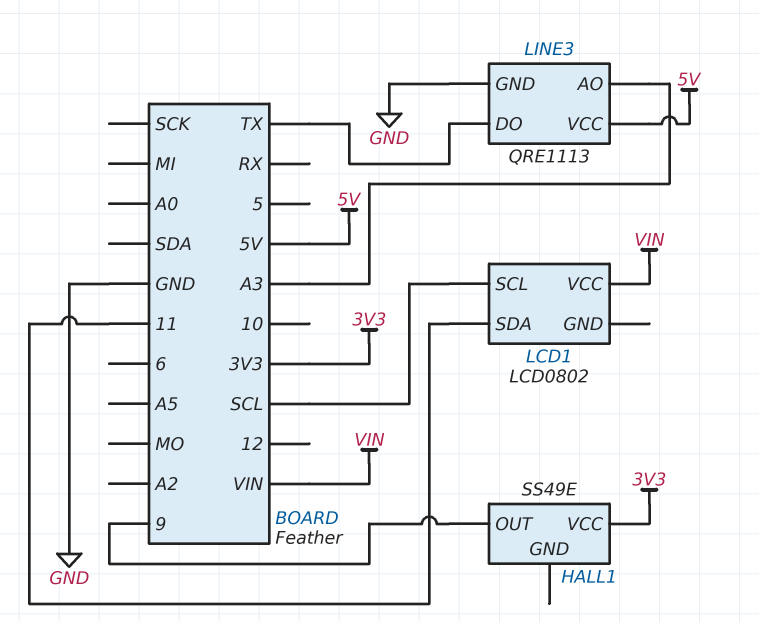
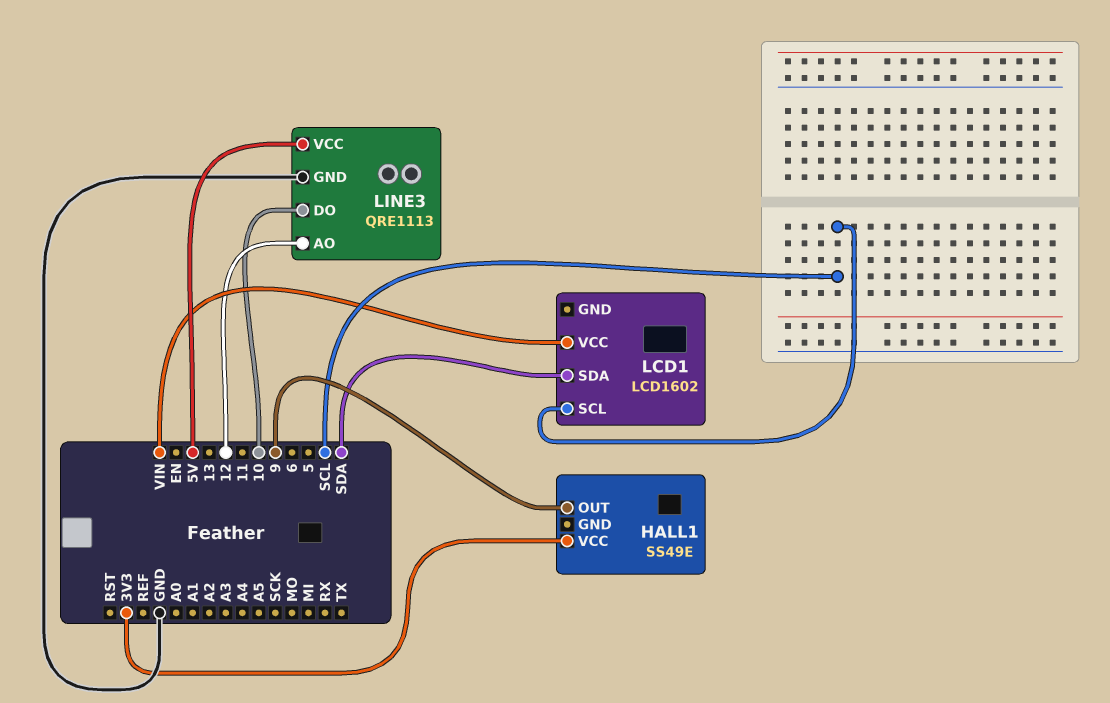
LCD1: LCD0802 -> LCD1602
LCD1 pin SDA: 11 -> SDA
LINE3 pin AO: A3 -> 12
LINE3 pin DO: TX -> 10

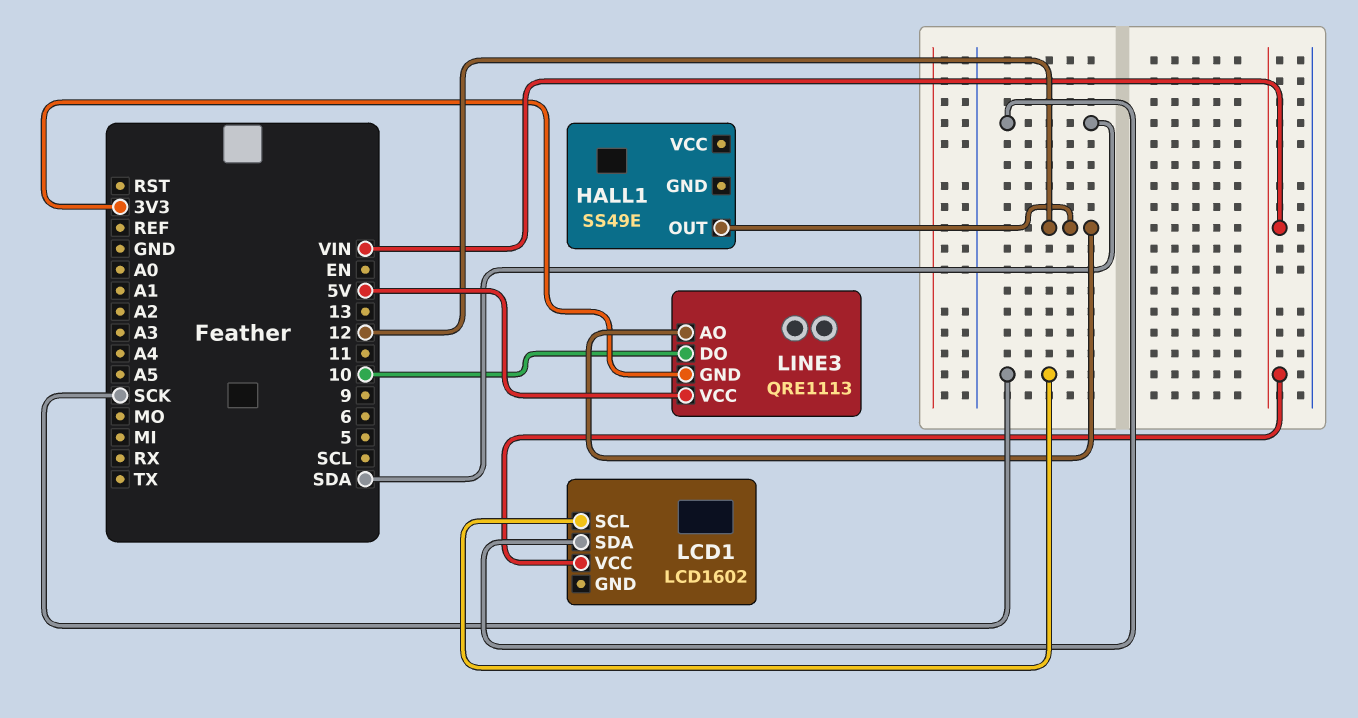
HALL1 pin OUT: 9 -> 12
HALL1 pin VCC: 3V3 -> none
LCD1 pin SCL: SCL -> SCK
LINE3 pin GND: GND -> 3V3

